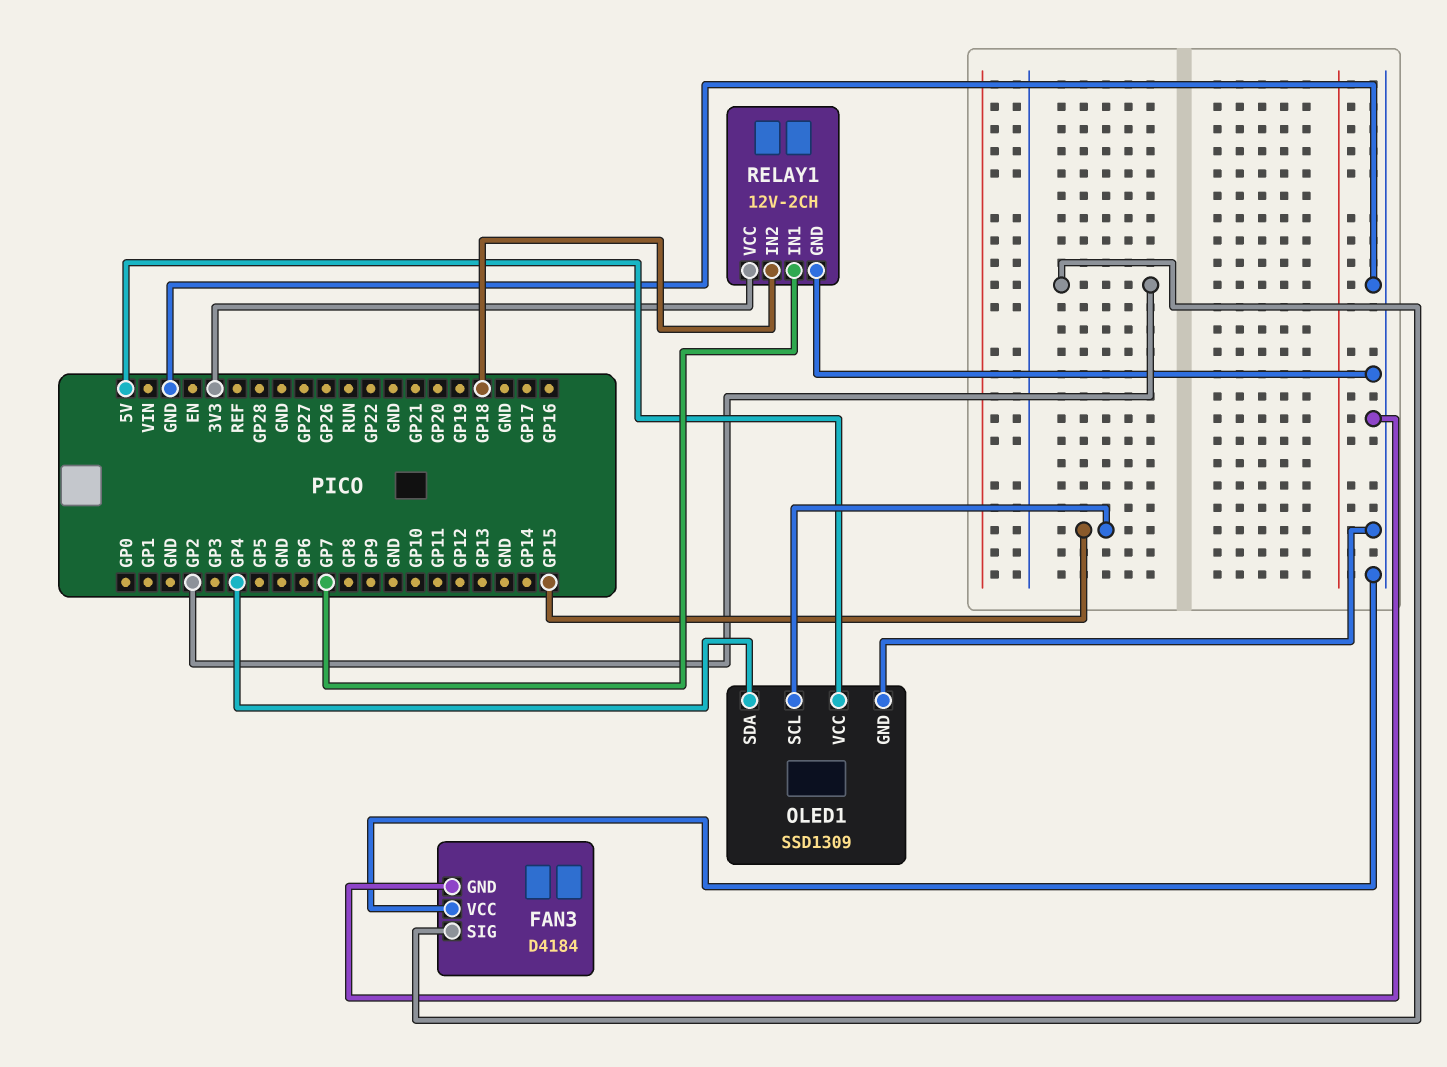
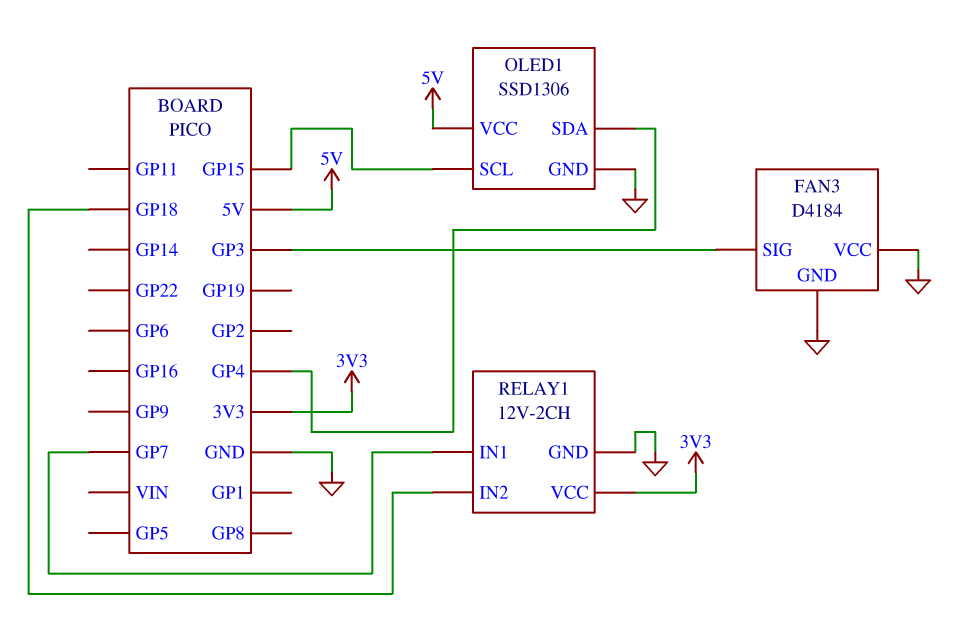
FAN3 pin SIG: GP2 -> GP3
OLED1: SSD1309 -> SSD1306

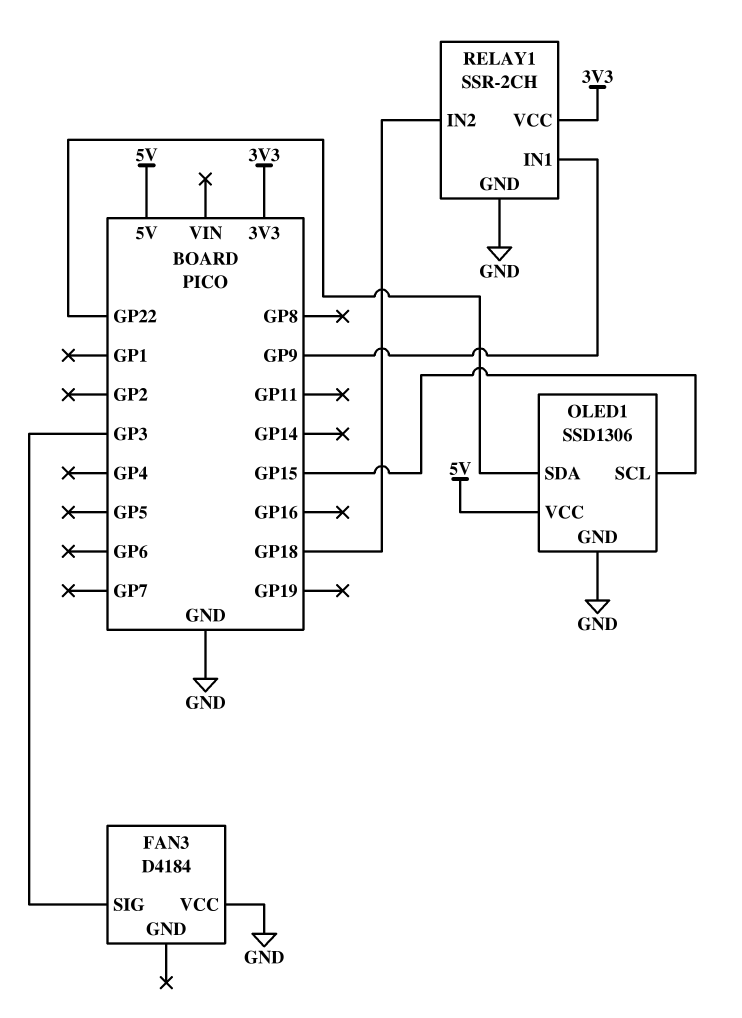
FAN3 pin GND: GND -> none
OLED1 pin SDA: GP4 -> GP22
RELAY1: 12V-2CH -> SSR-2CH
RELAY1 pin IN1: GP7 -> GP9

